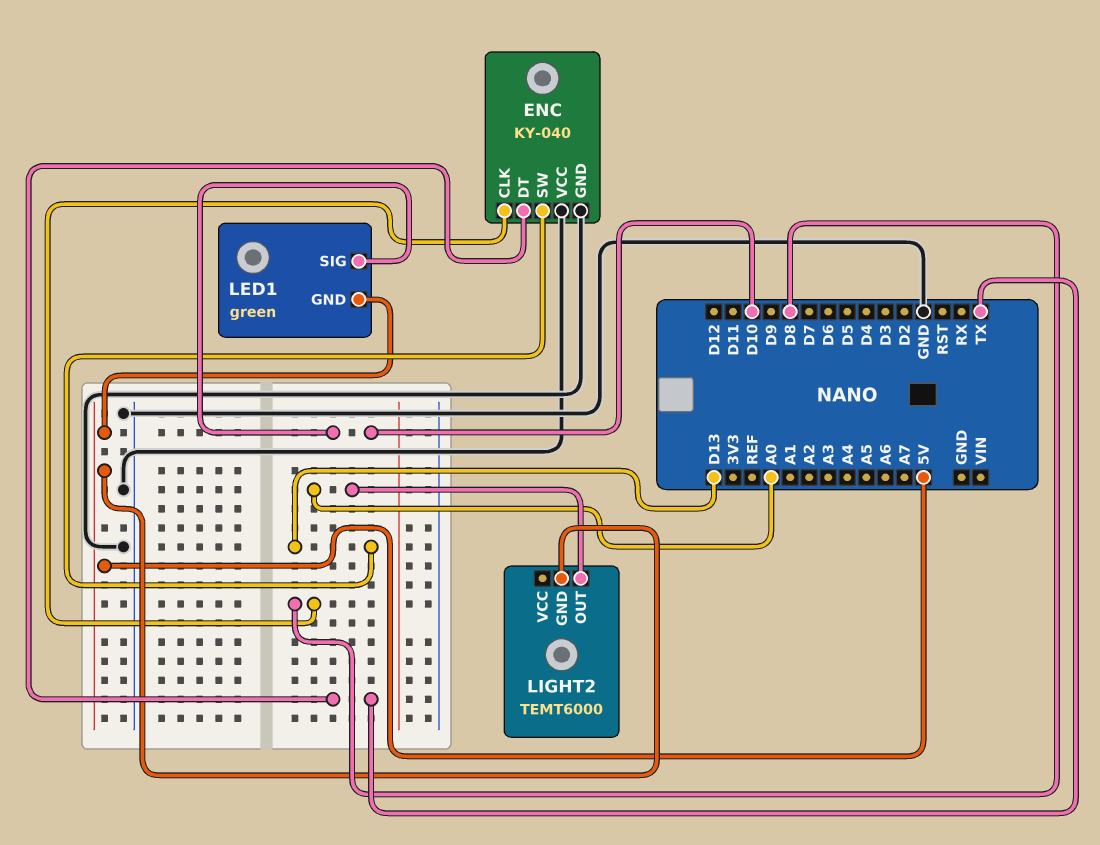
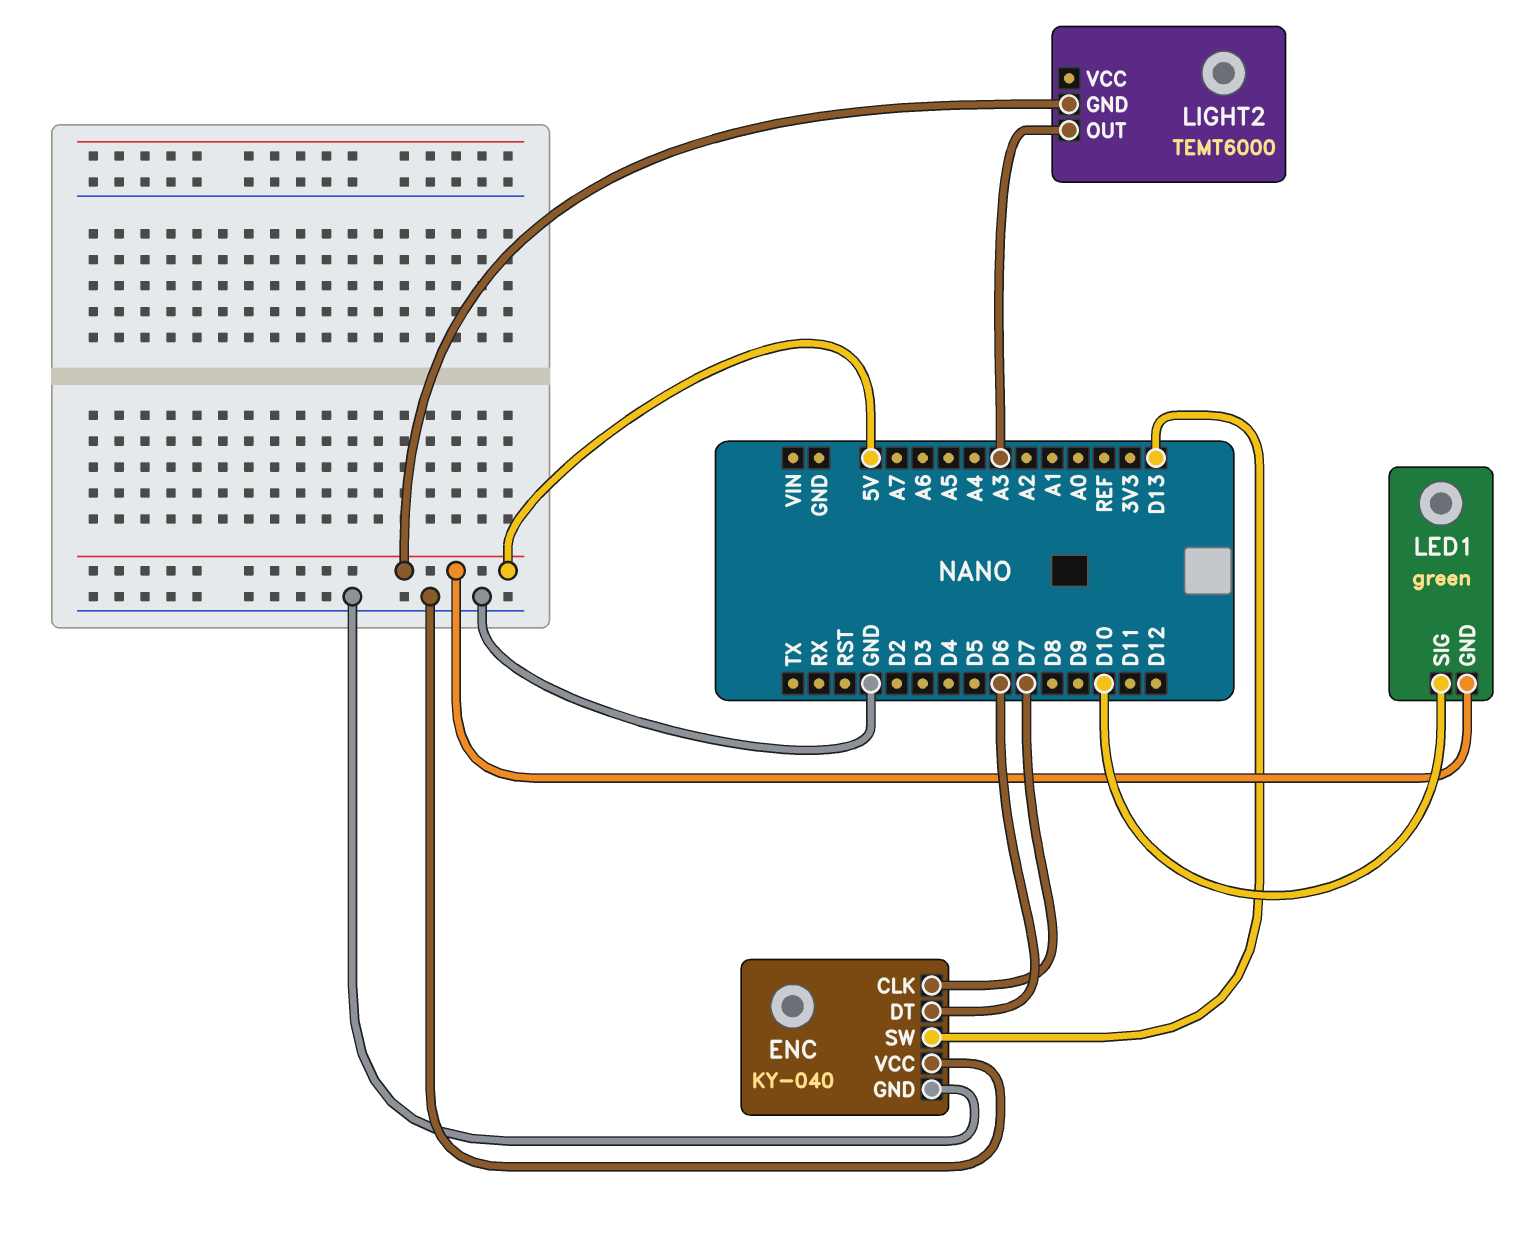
ENC pin CLK: D8 -> D7
ENC pin DT: TX -> D6
LIGHT2 pin OUT: A0 -> A3

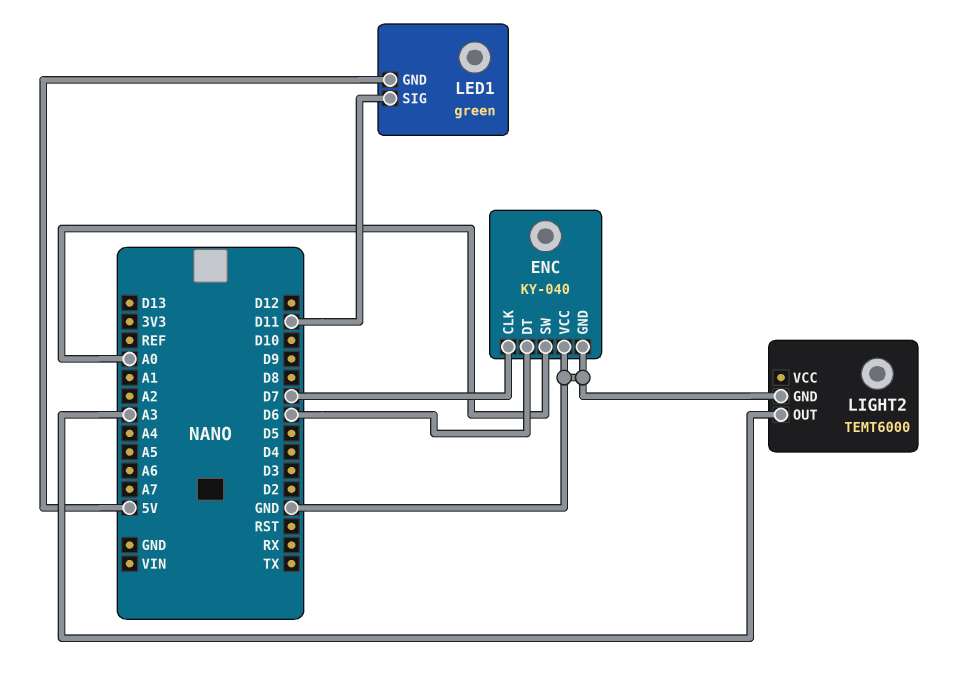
ENC pin SW: D13 -> A0
LED1 pin SIG: D10 -> D11
LIGHT2 pin GND: 5V -> GND

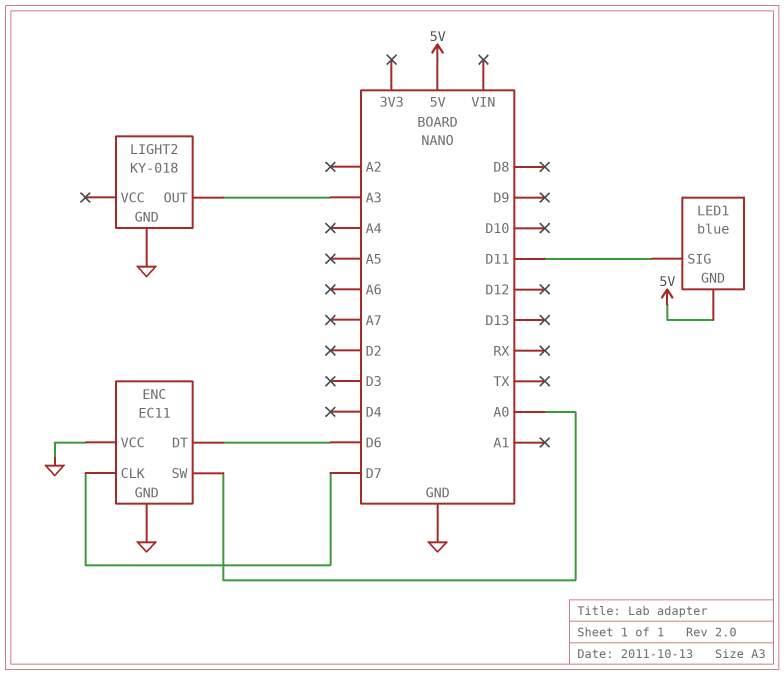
ENC: KY-040 -> EC11
LED1: green -> blue
LIGHT2: TEMT6000 -> KY-018

